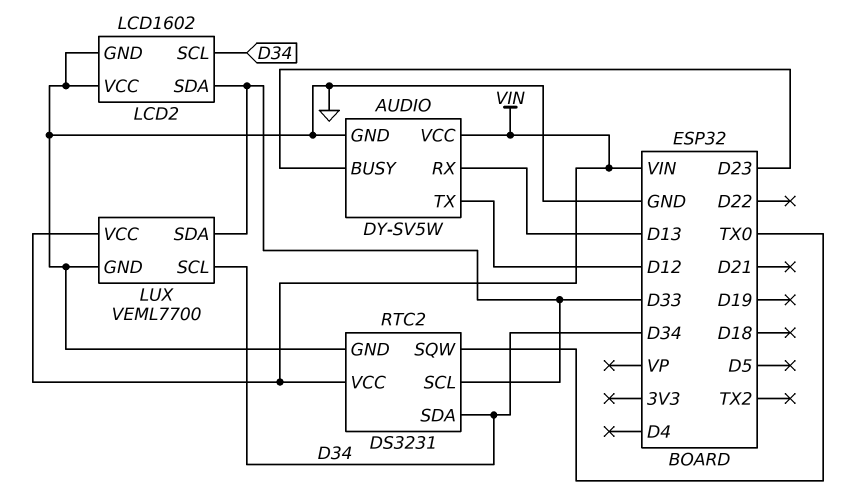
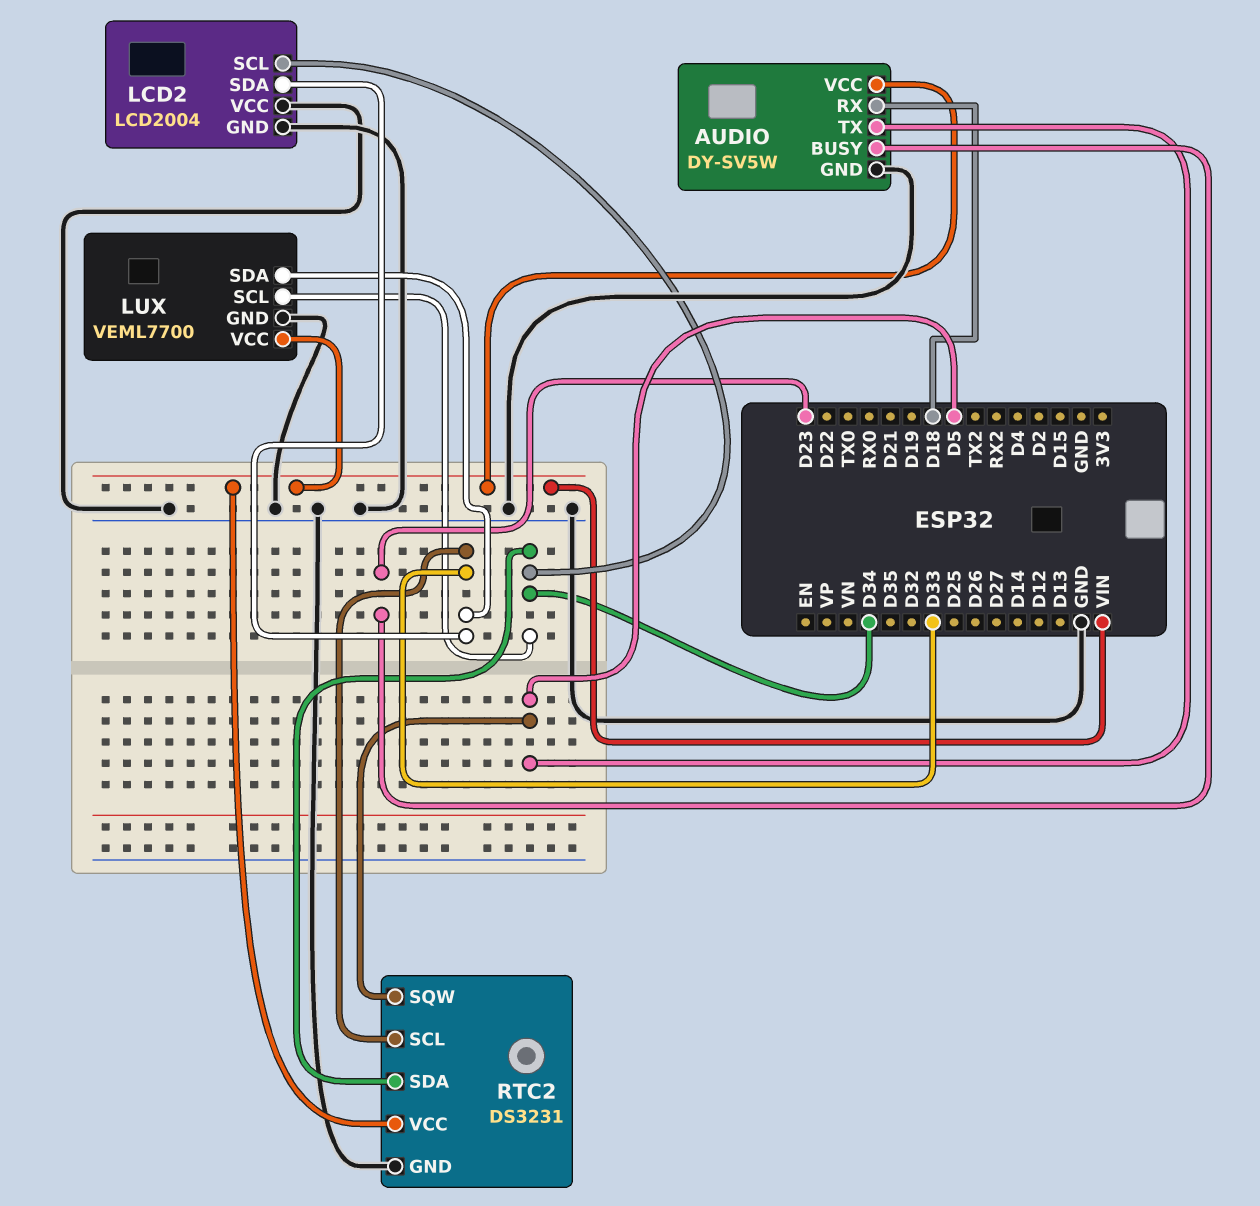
AUDIO pin RX: D13 -> D18
AUDIO pin TX: D12 -> D5
LCD2: LCD1602 -> LCD2004
RTC2 pin SQW: TX0 -> D5

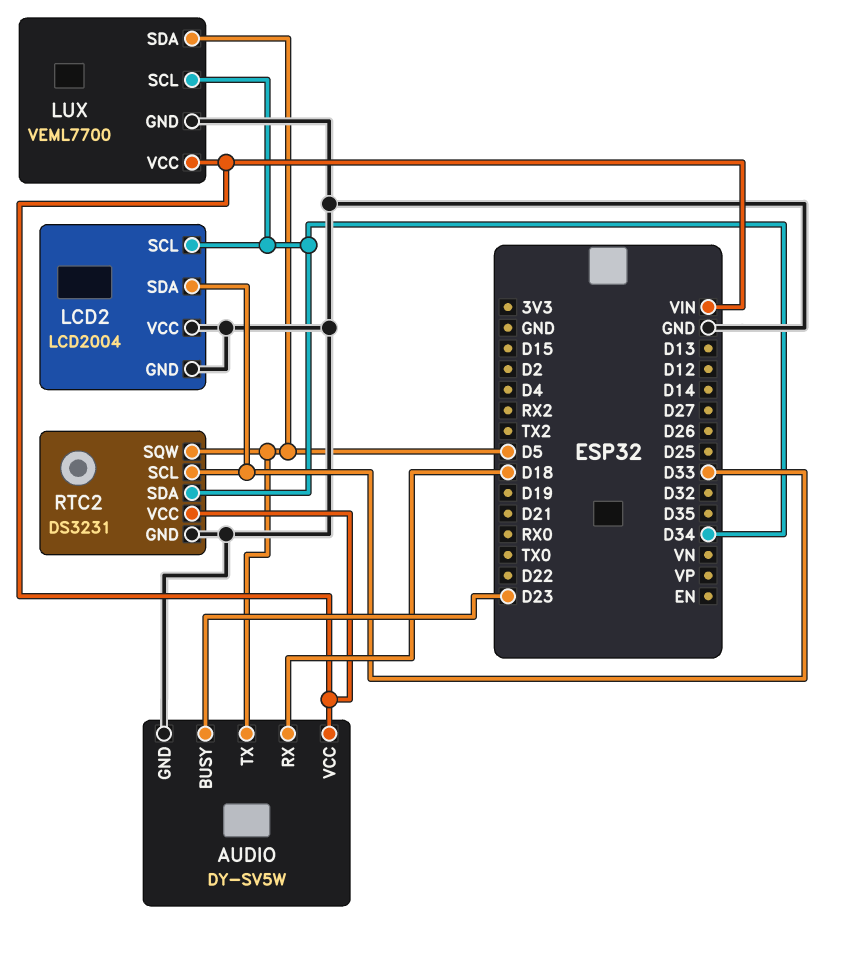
LUX pin SDA: D33 -> D5

